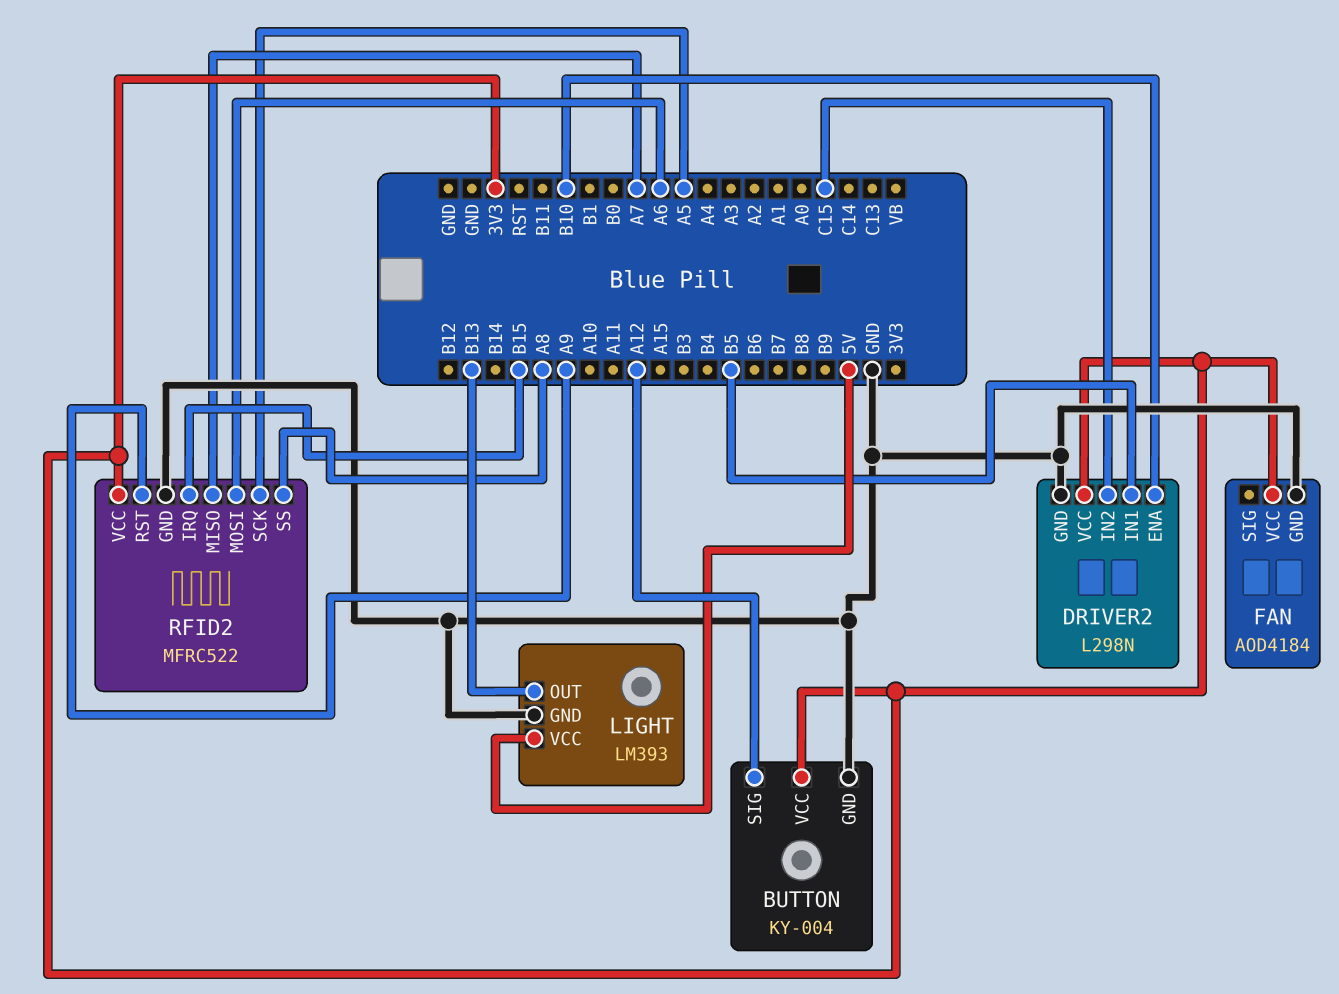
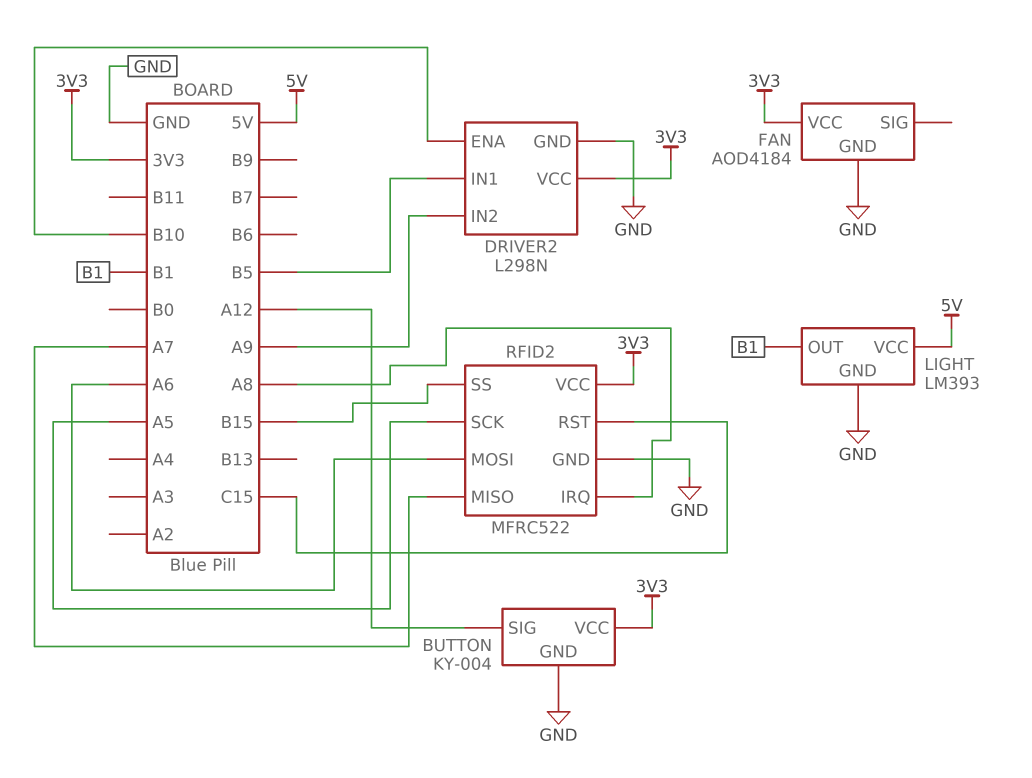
DRIVER2 pin IN2: C15 -> A9
LIGHT pin OUT: B13 -> B1
RFID2 pin IRQ: B15 -> A8
RFID2 pin RST: A9 -> C15
RFID2 pin SS: A8 -> B15

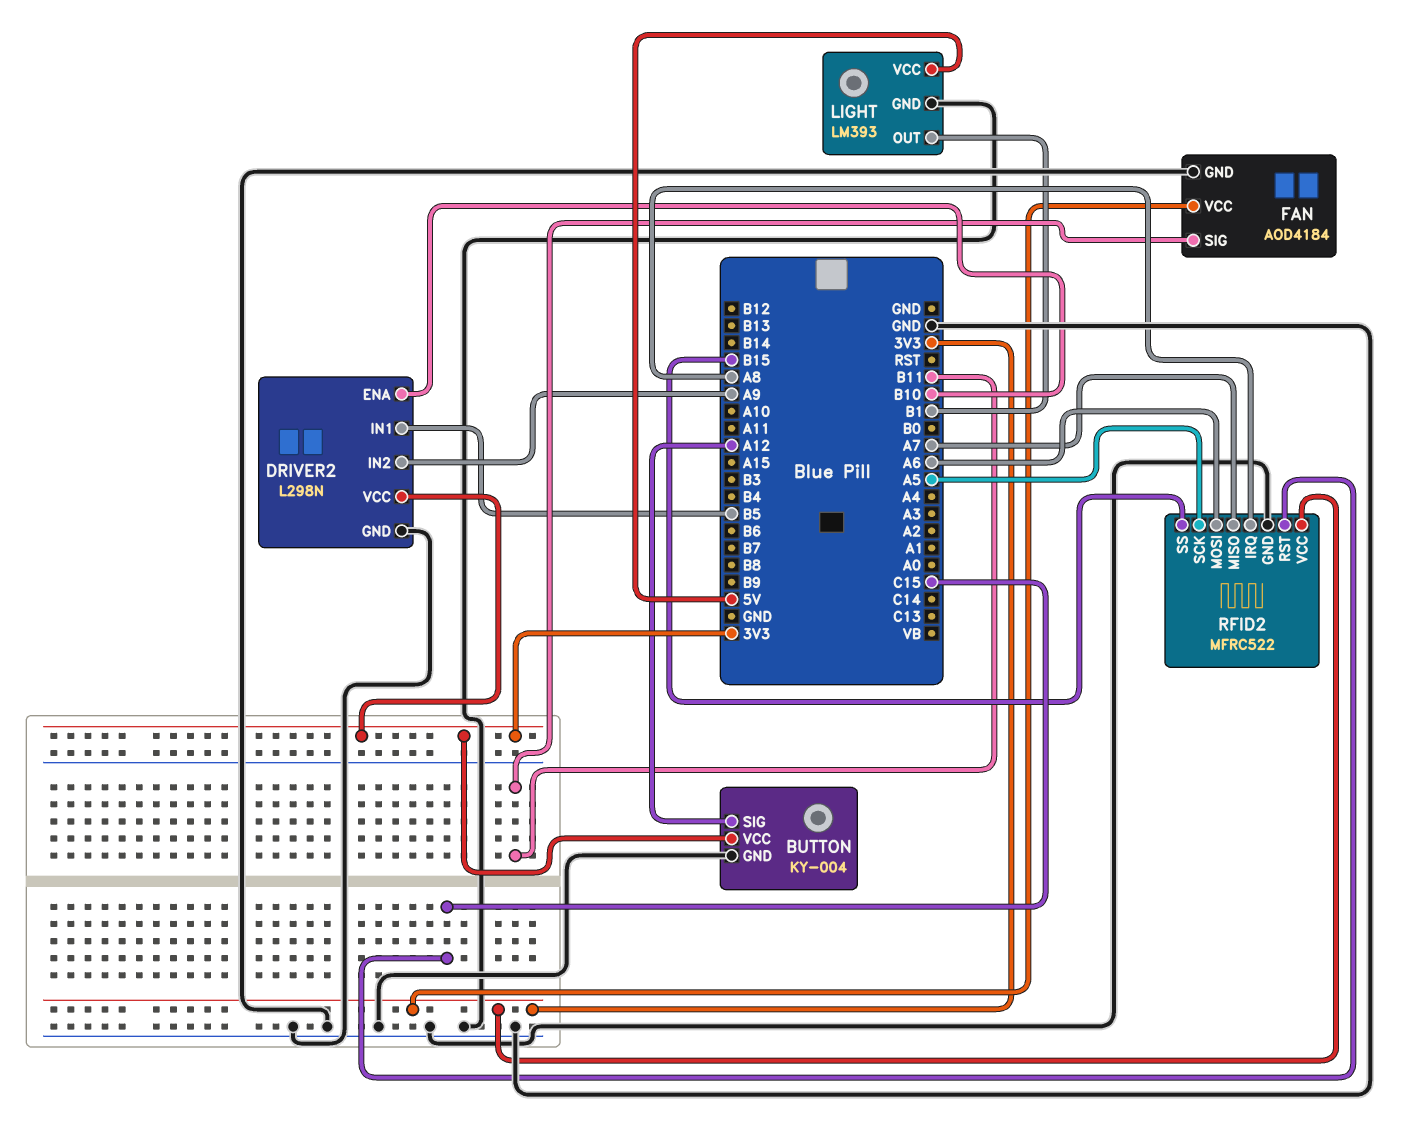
FAN pin SIG: none -> B11

